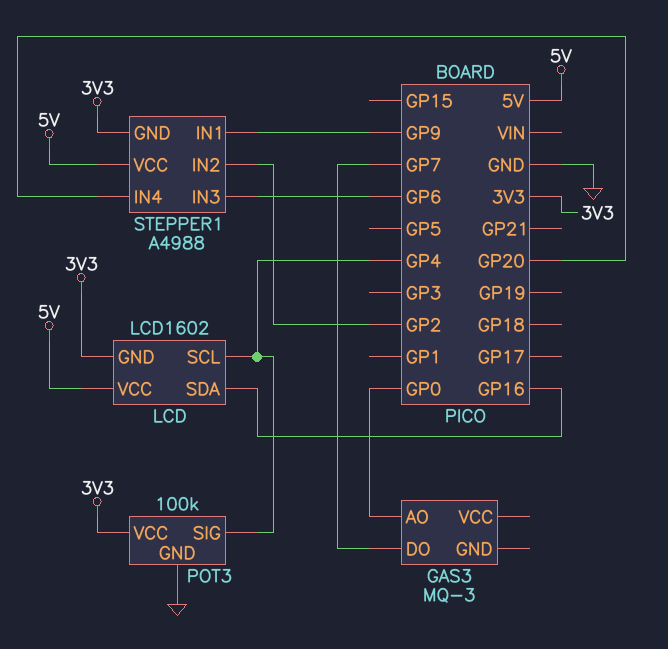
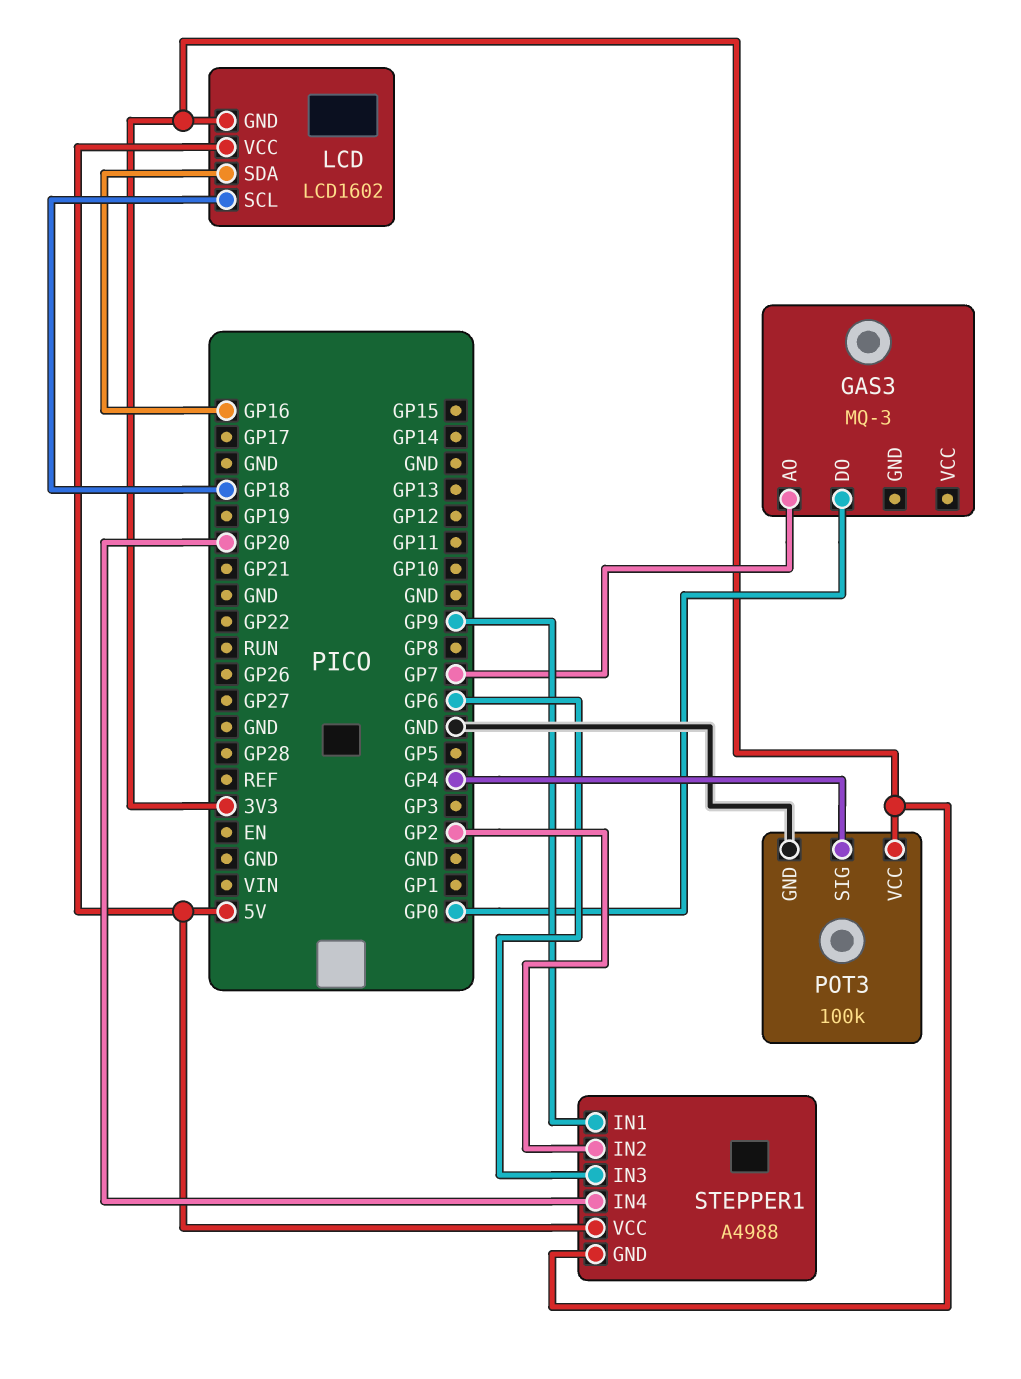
GAS3 pin AO: GP0 -> GP7
GAS3 pin DO: GP7 -> GP0
LCD pin SCL: GP4 -> GP18

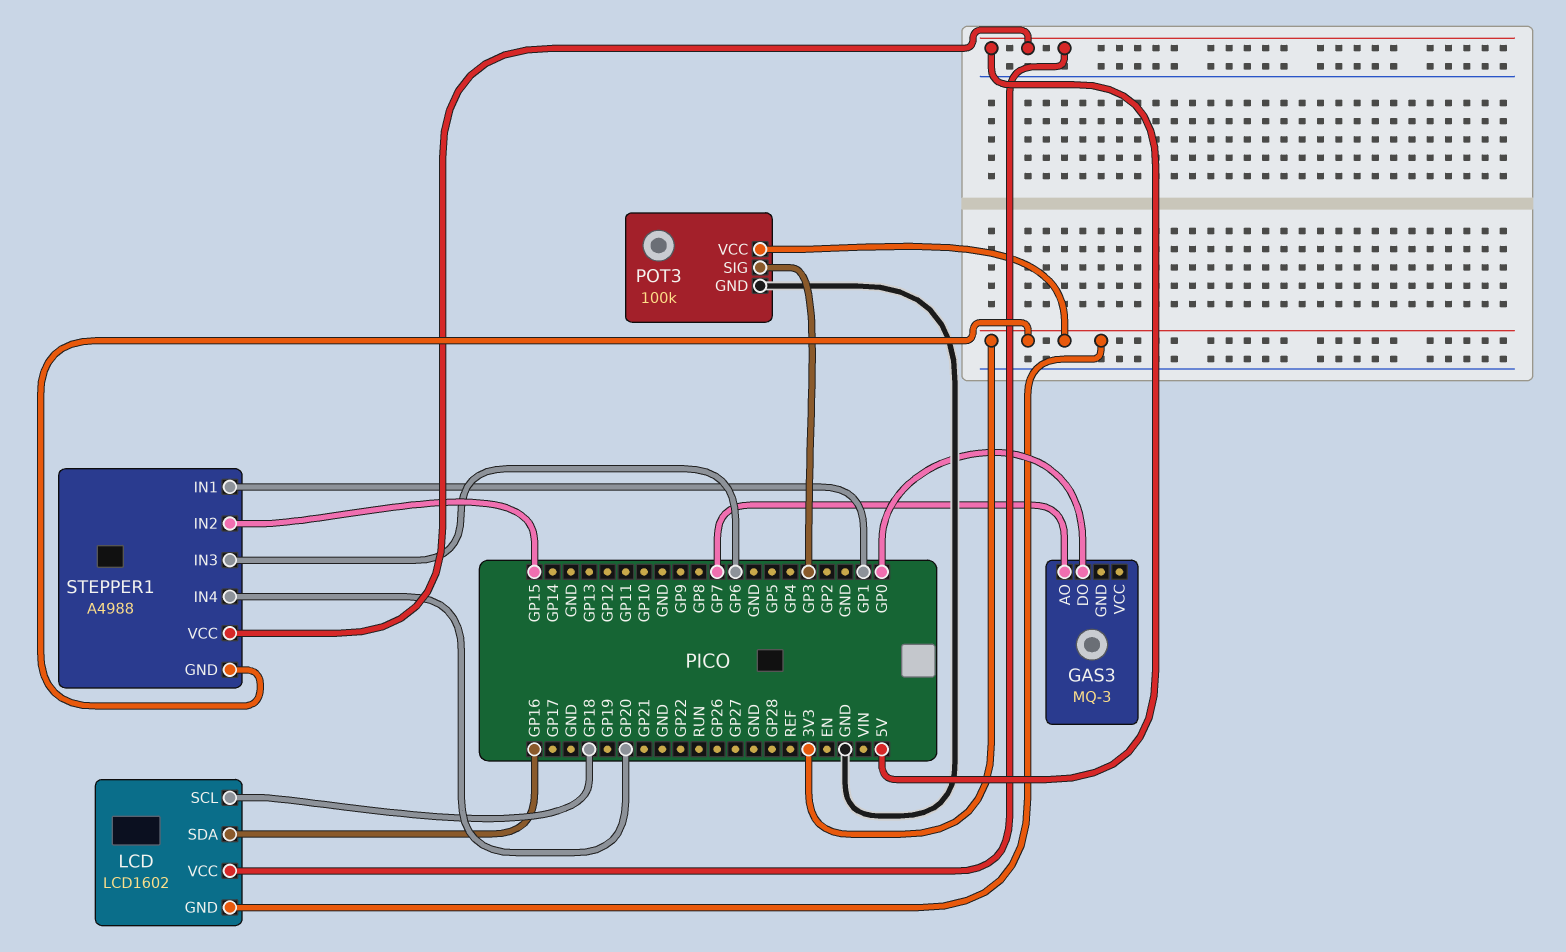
POT3 pin SIG: GP4 -> GP3
STEPPER1 pin IN1: GP9 -> GP1
STEPPER1 pin IN2: GP2 -> GP15

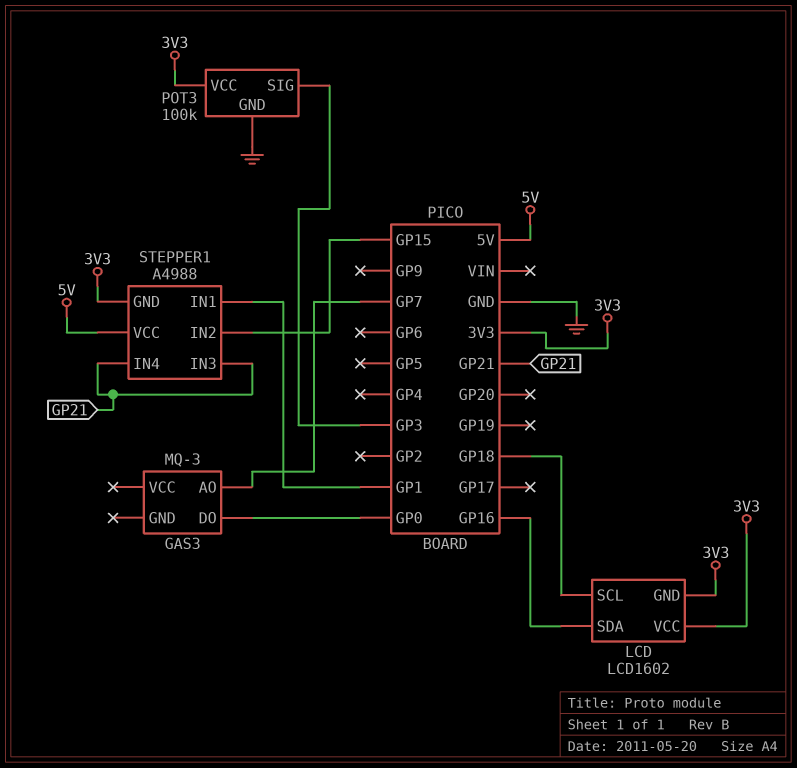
LCD pin VCC: 5V -> 3V3
STEPPER1 pin IN3: GP6 -> GP21
STEPPER1 pin IN4: GP20 -> GP21

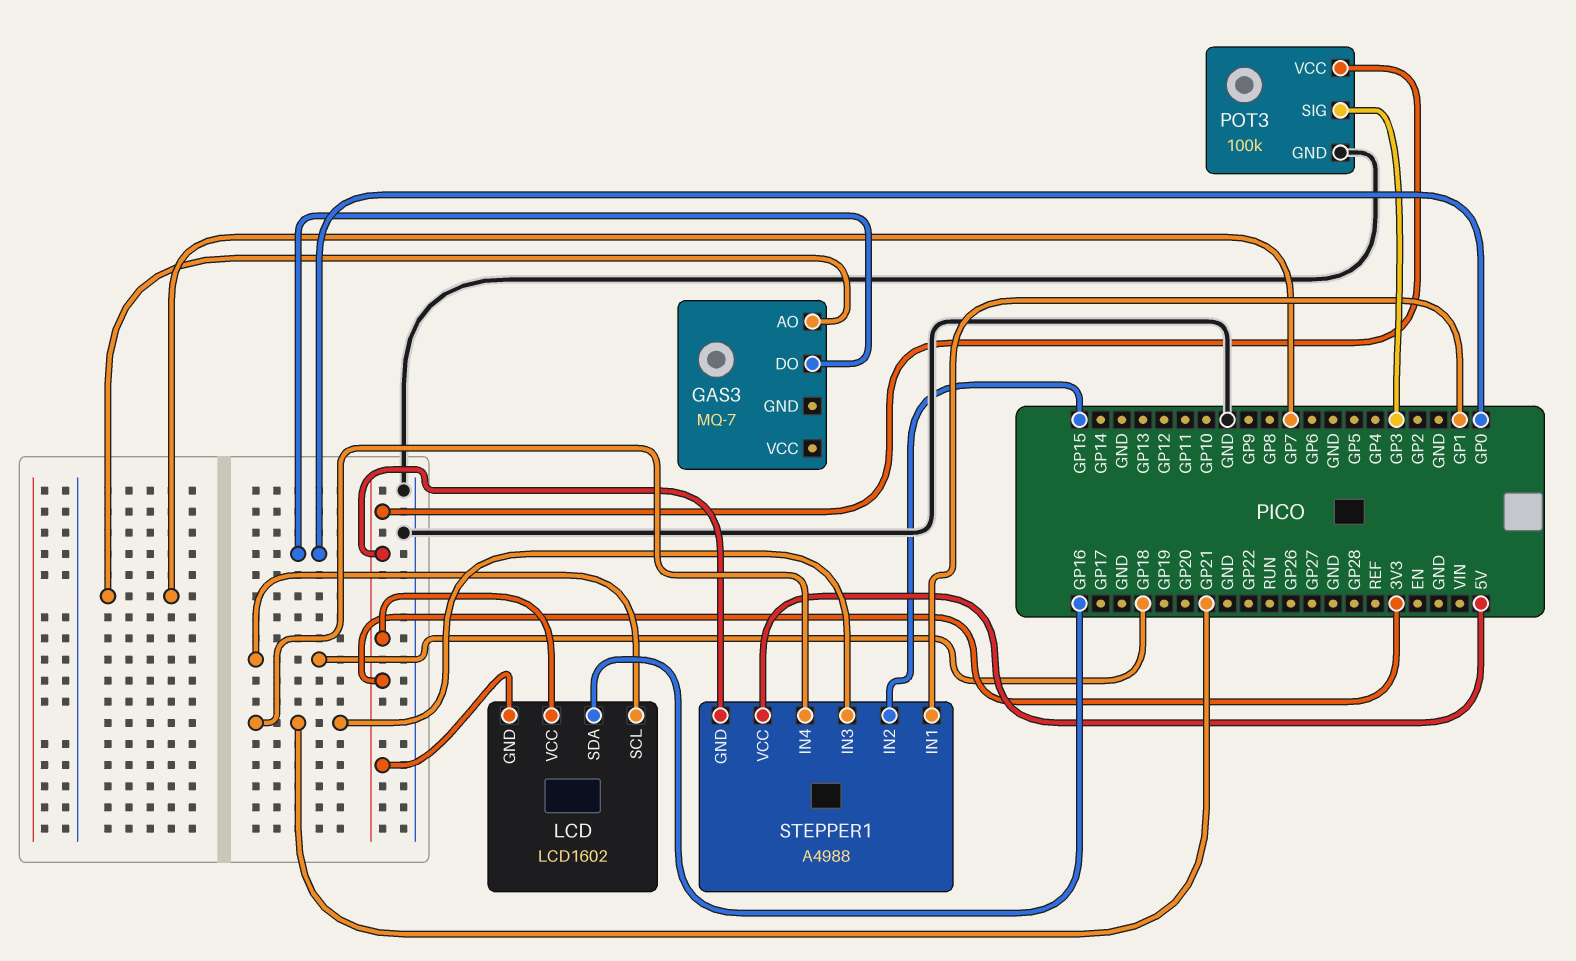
GAS3: MQ-3 -> MQ-7

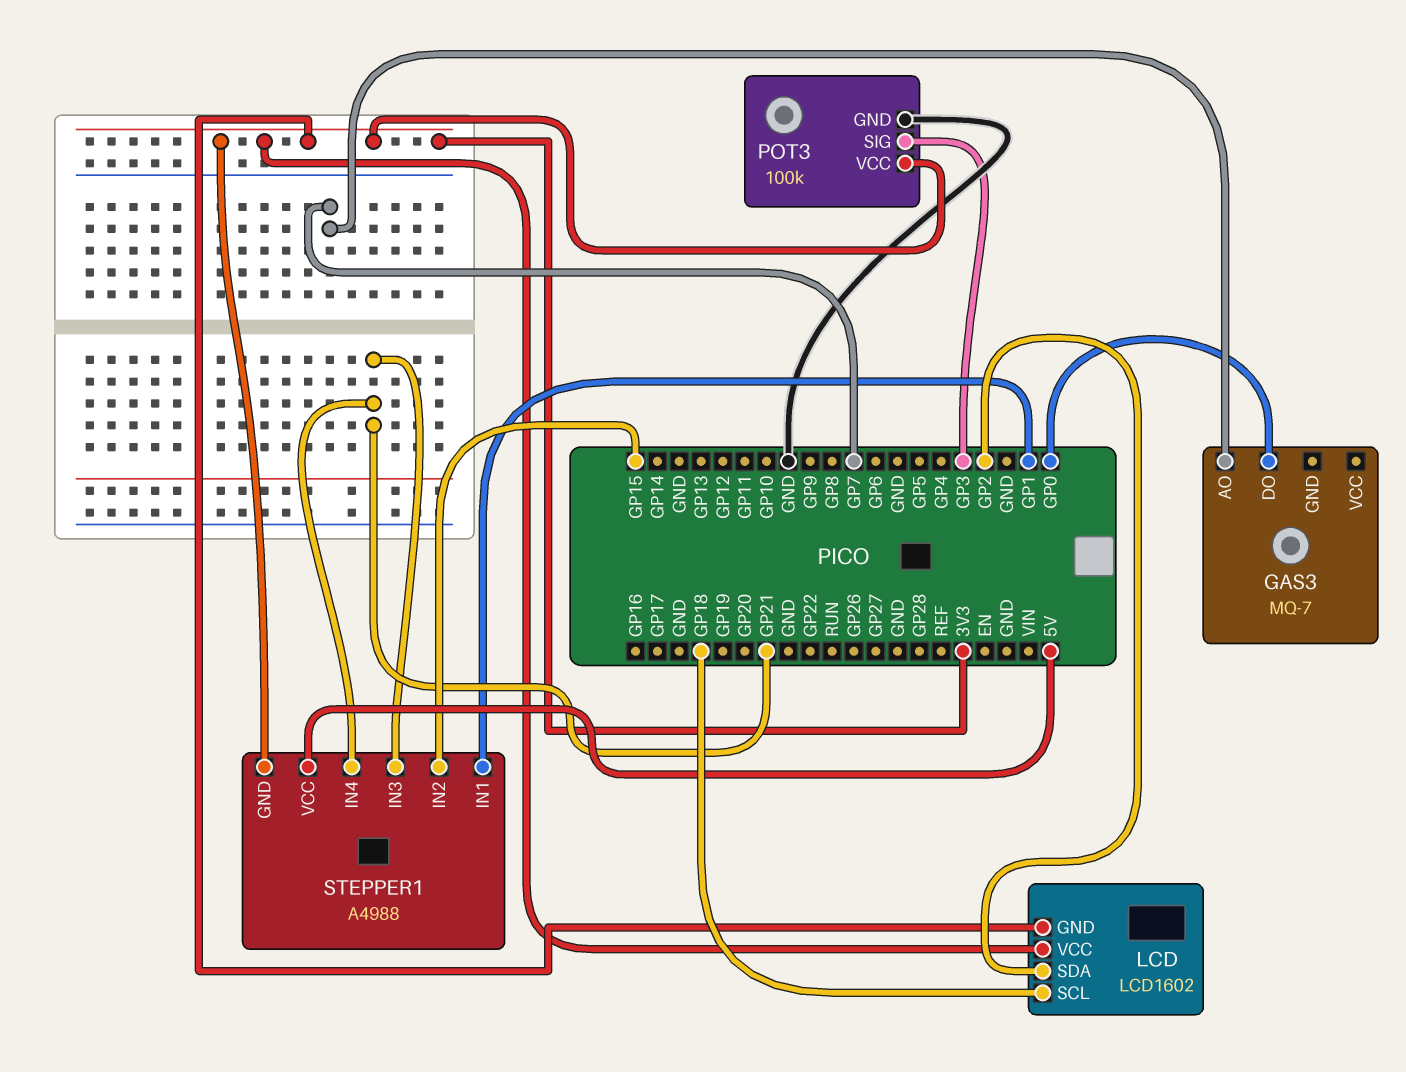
LCD pin SDA: GP16 -> GP2

